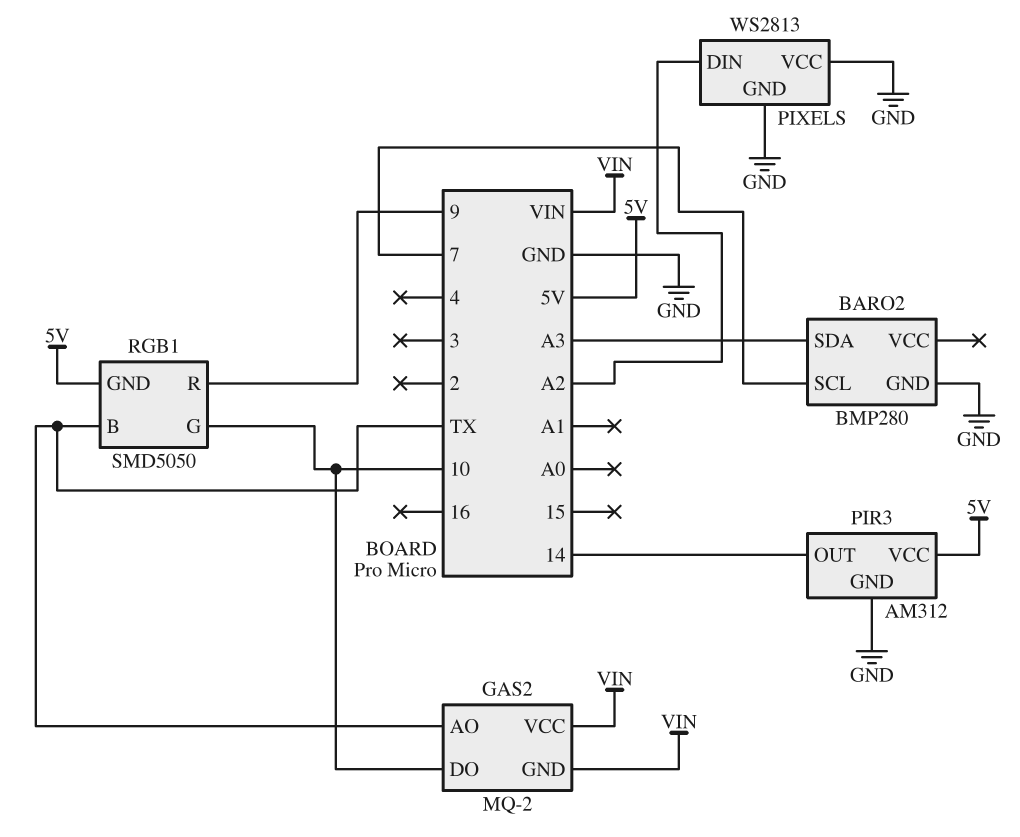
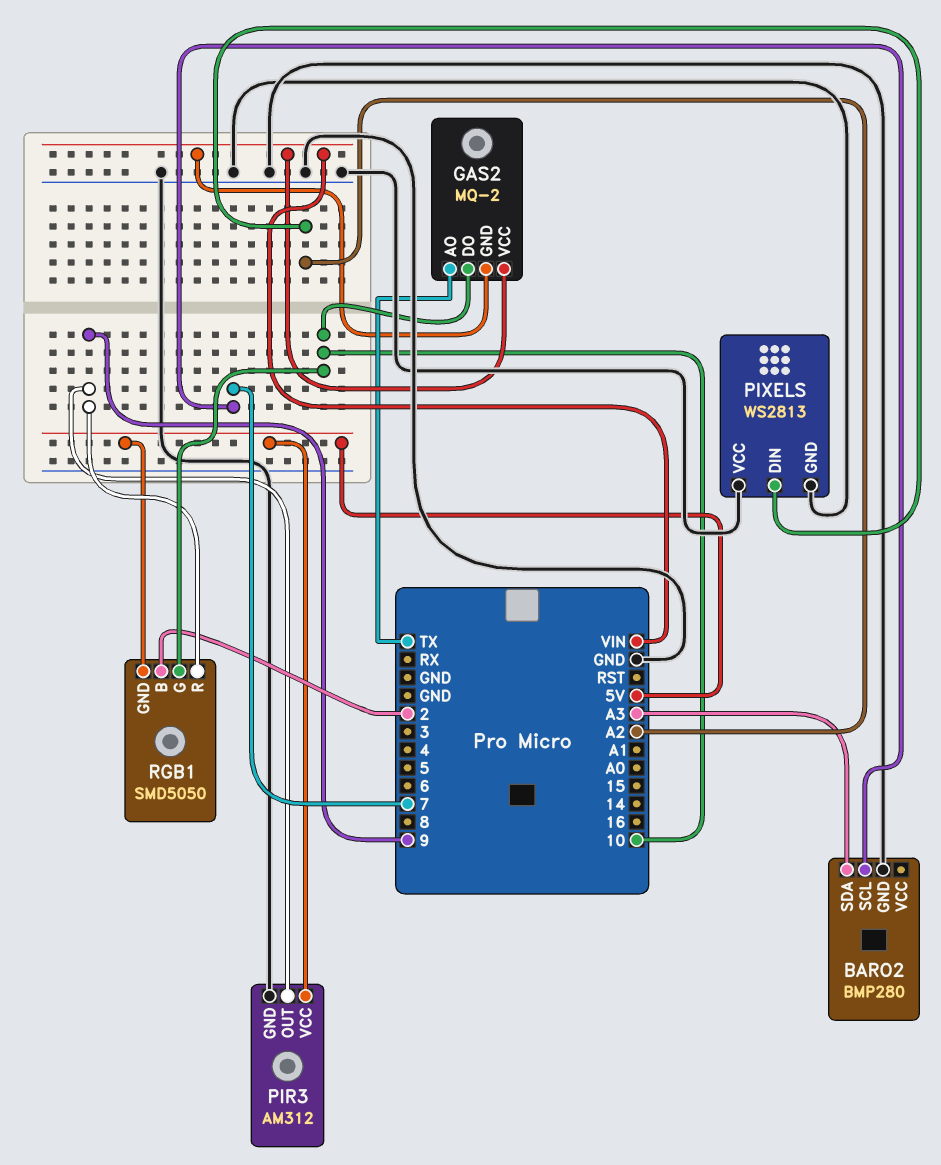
PIR3 pin OUT: 14 -> 9
RGB1 pin B: TX -> 2

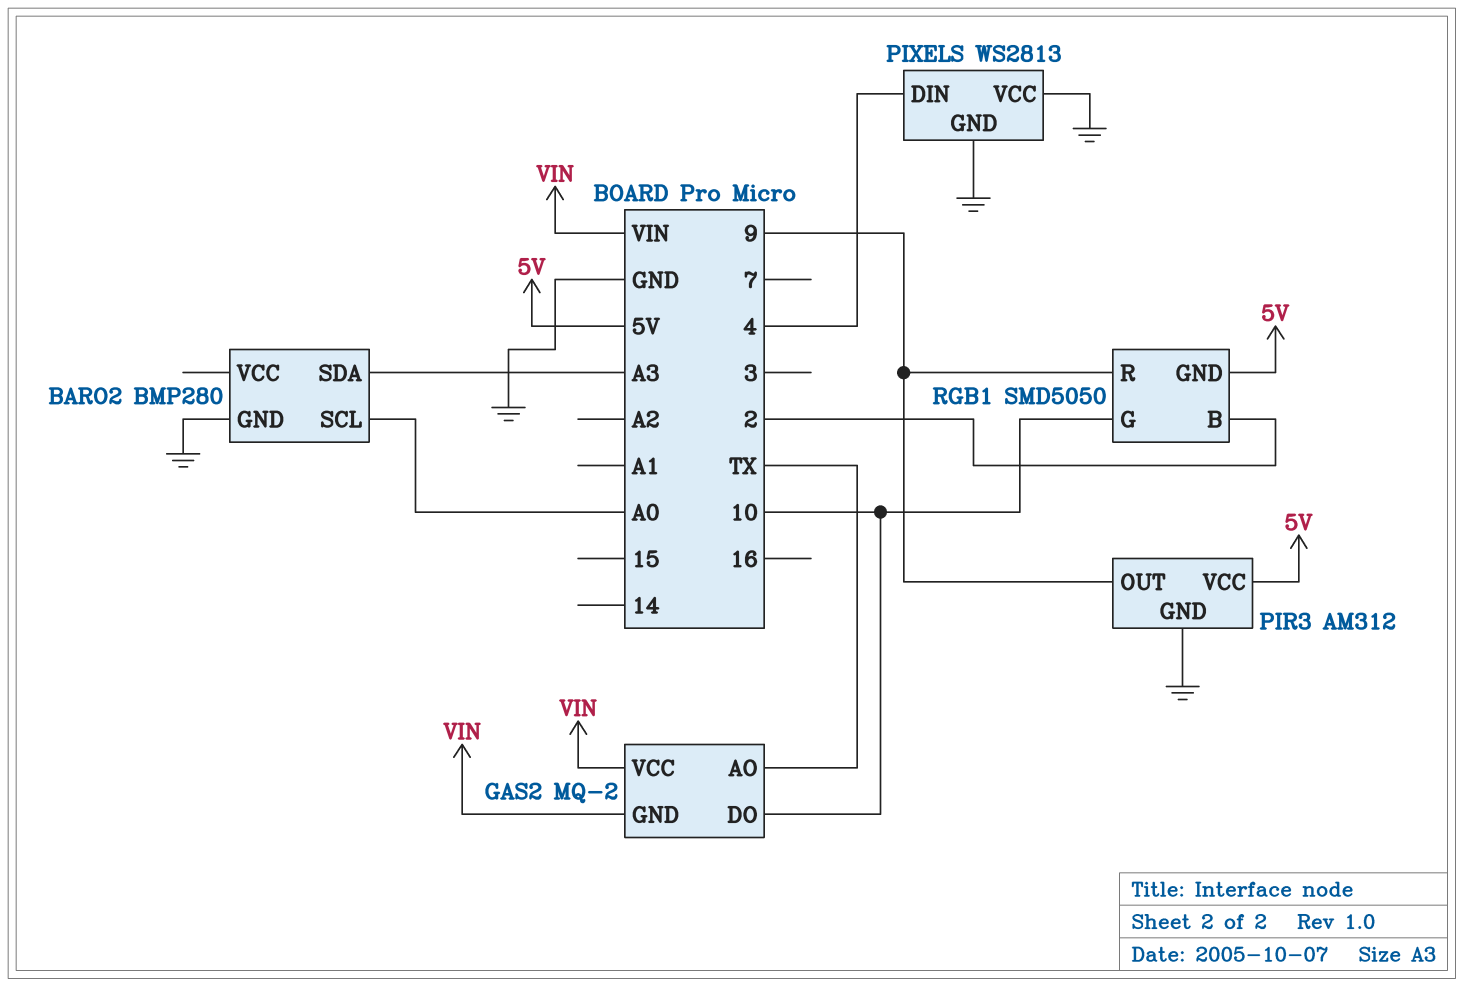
BARO2 pin SCL: 7 -> A0
PIXELS pin DIN: A2 -> 4

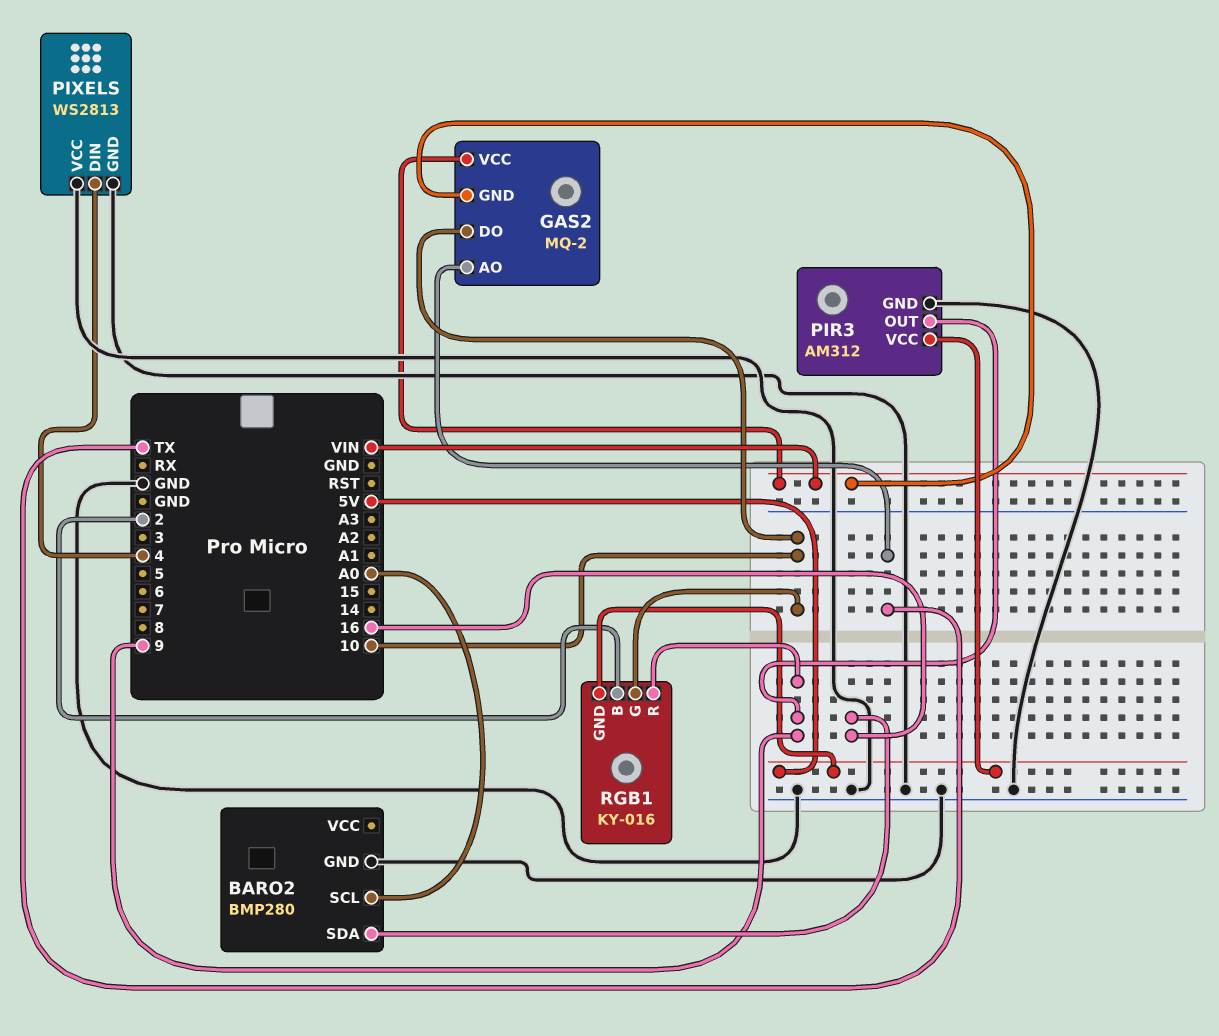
BARO2 pin SDA: A3 -> 16
RGB1: SMD5050 -> KY-016

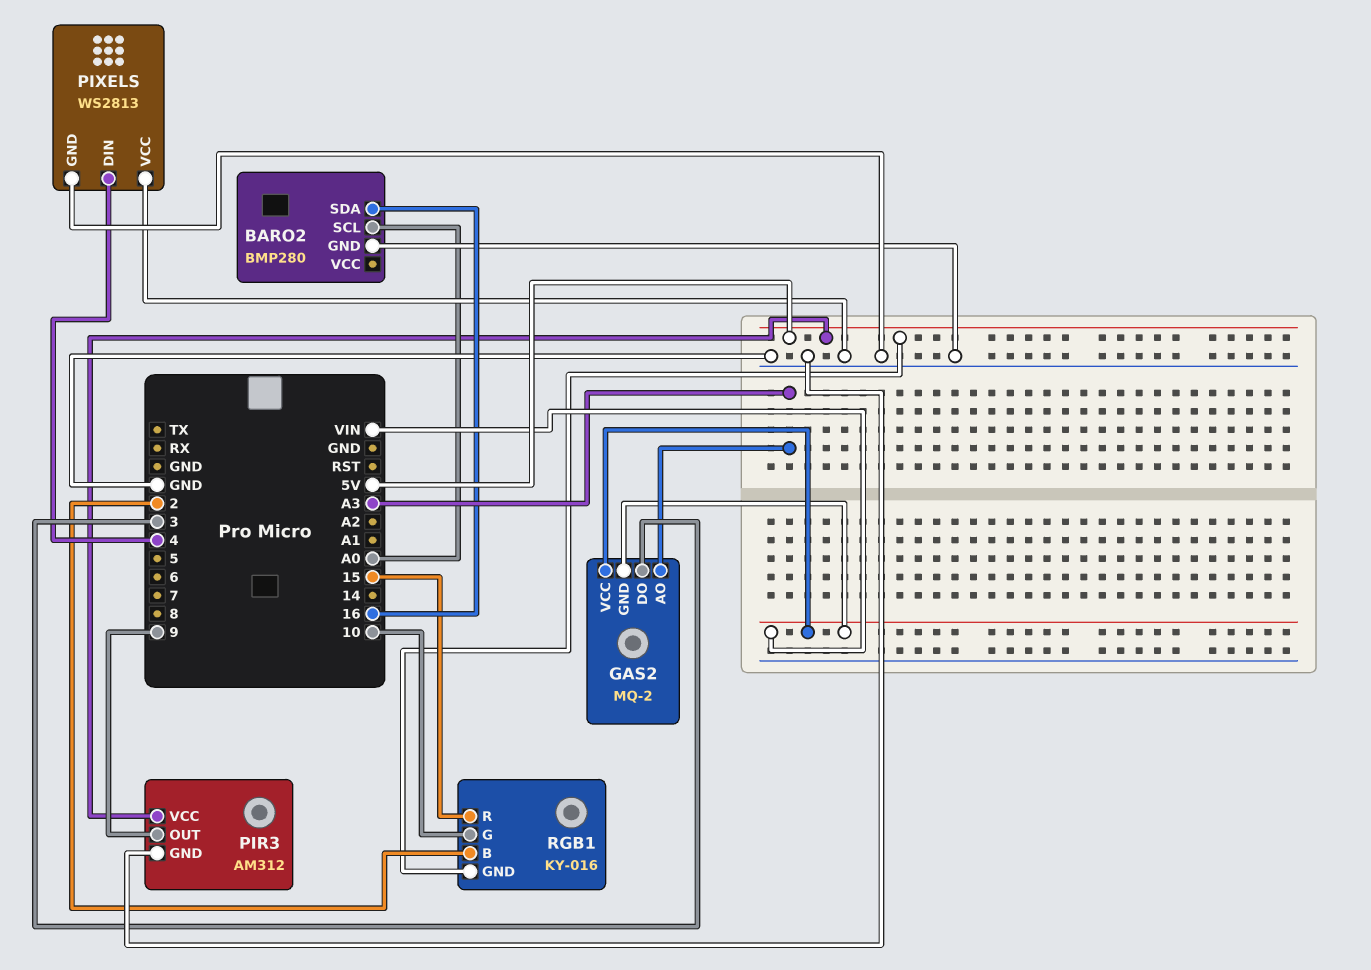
GAS2 pin AO: TX -> A3
GAS2 pin DO: 10 -> 3
RGB1 pin R: 9 -> 15

